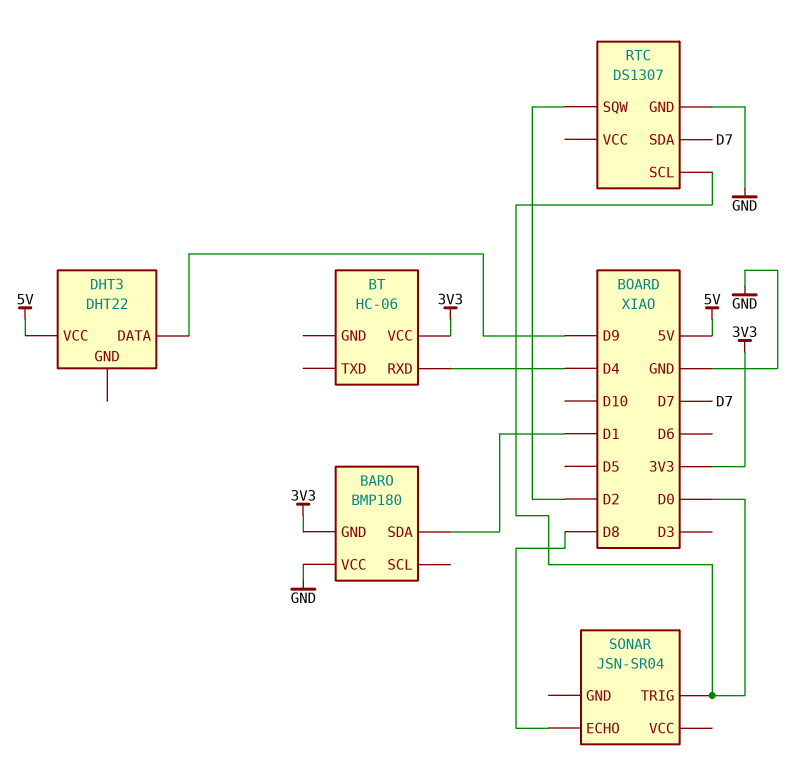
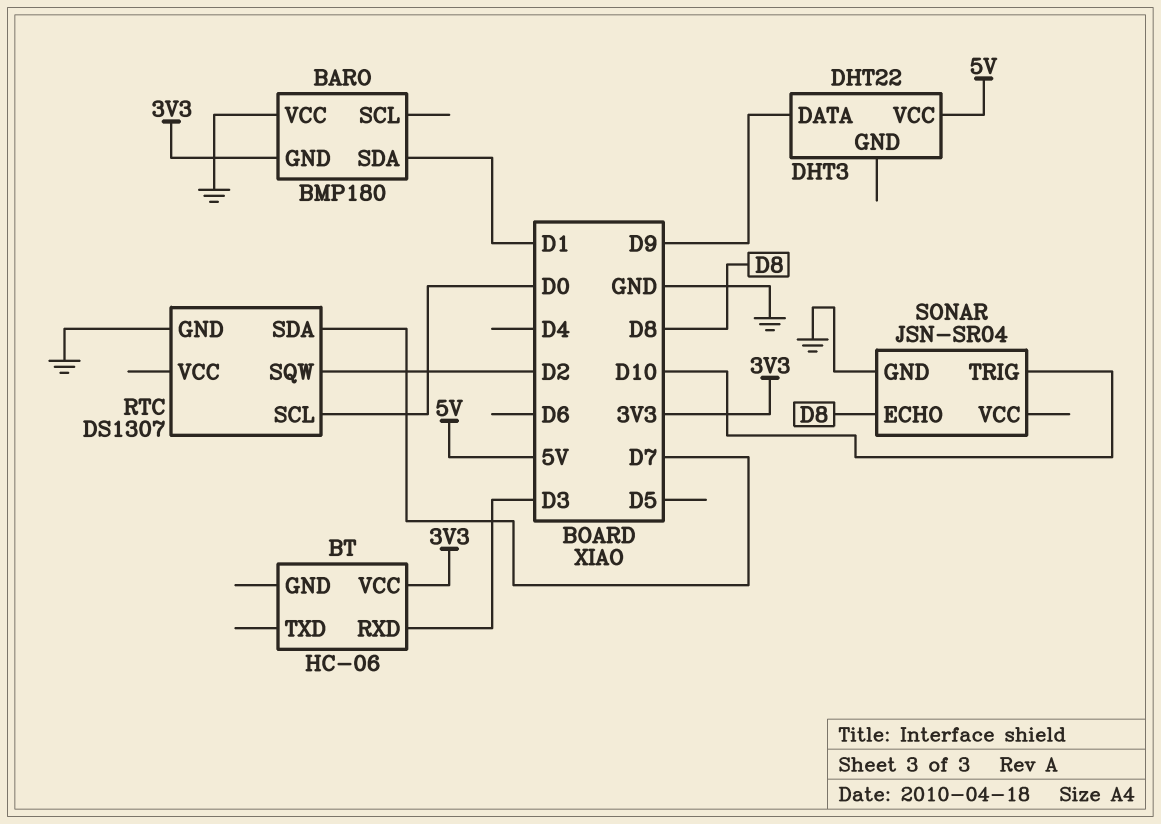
BT pin RXD: D4 -> D3
SONAR pin GND: none -> GND
SONAR pin TRIG: D0 -> D10

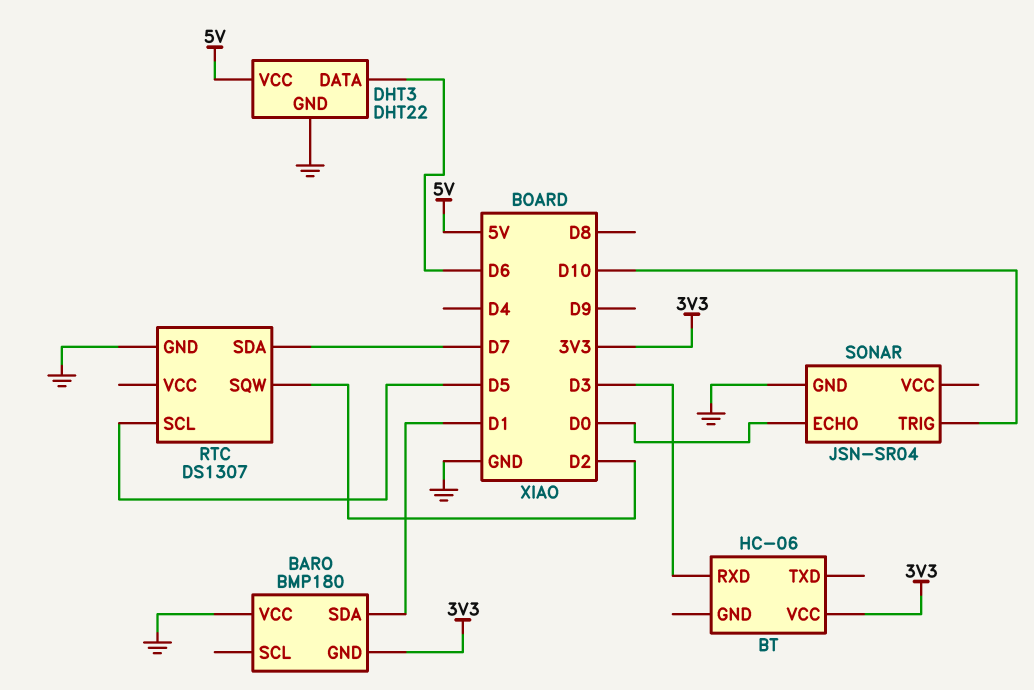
DHT3 pin DATA: D9 -> D6
DHT3 pin GND: none -> GND
RTC pin SCL: D0 -> D5
SONAR pin ECHO: D8 -> D0

